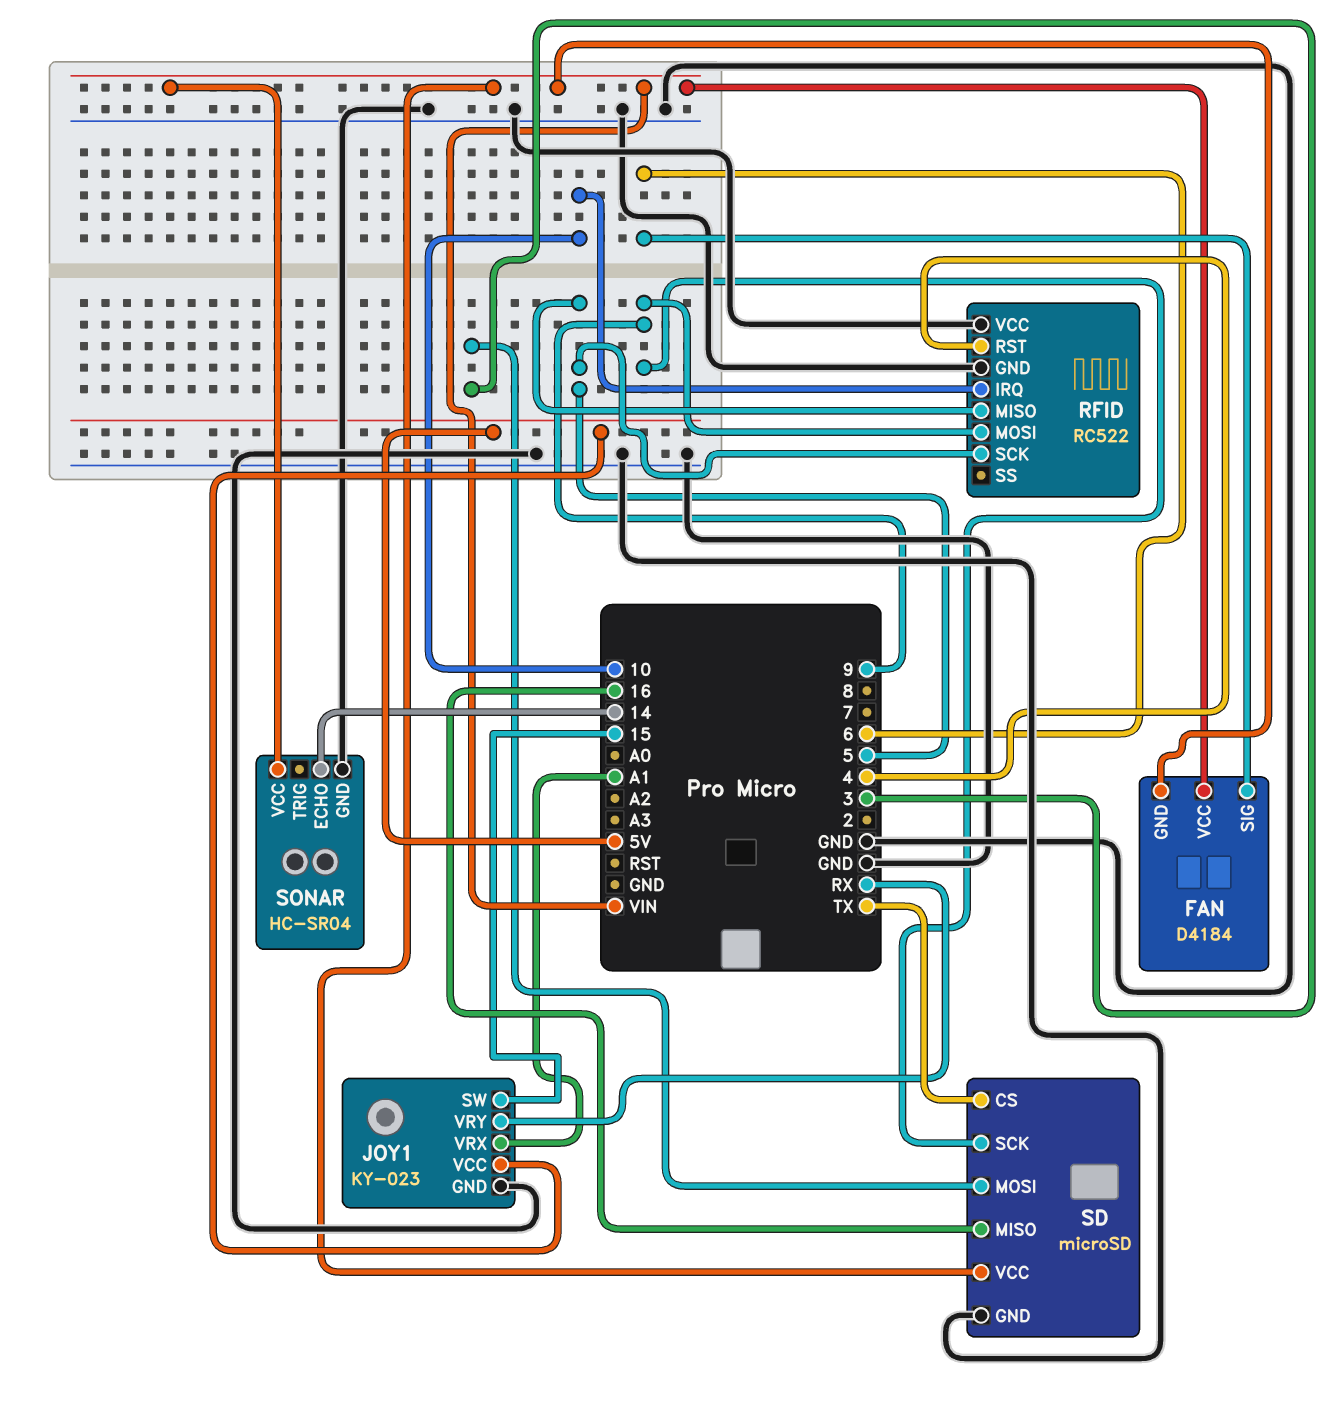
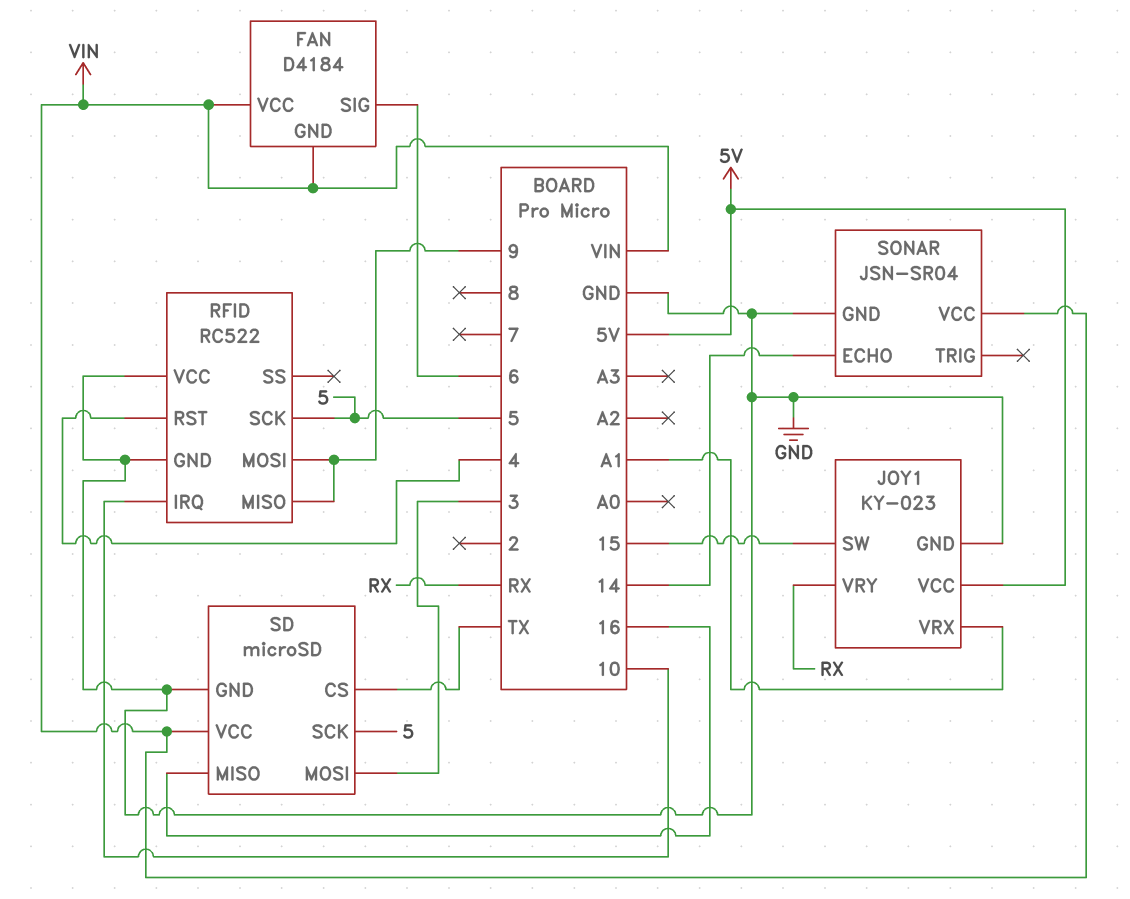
RFID pin MISO: 5 -> 9
SD pin SCK: 9 -> 5
SONAR: HC-SR04 -> JSN-SR04

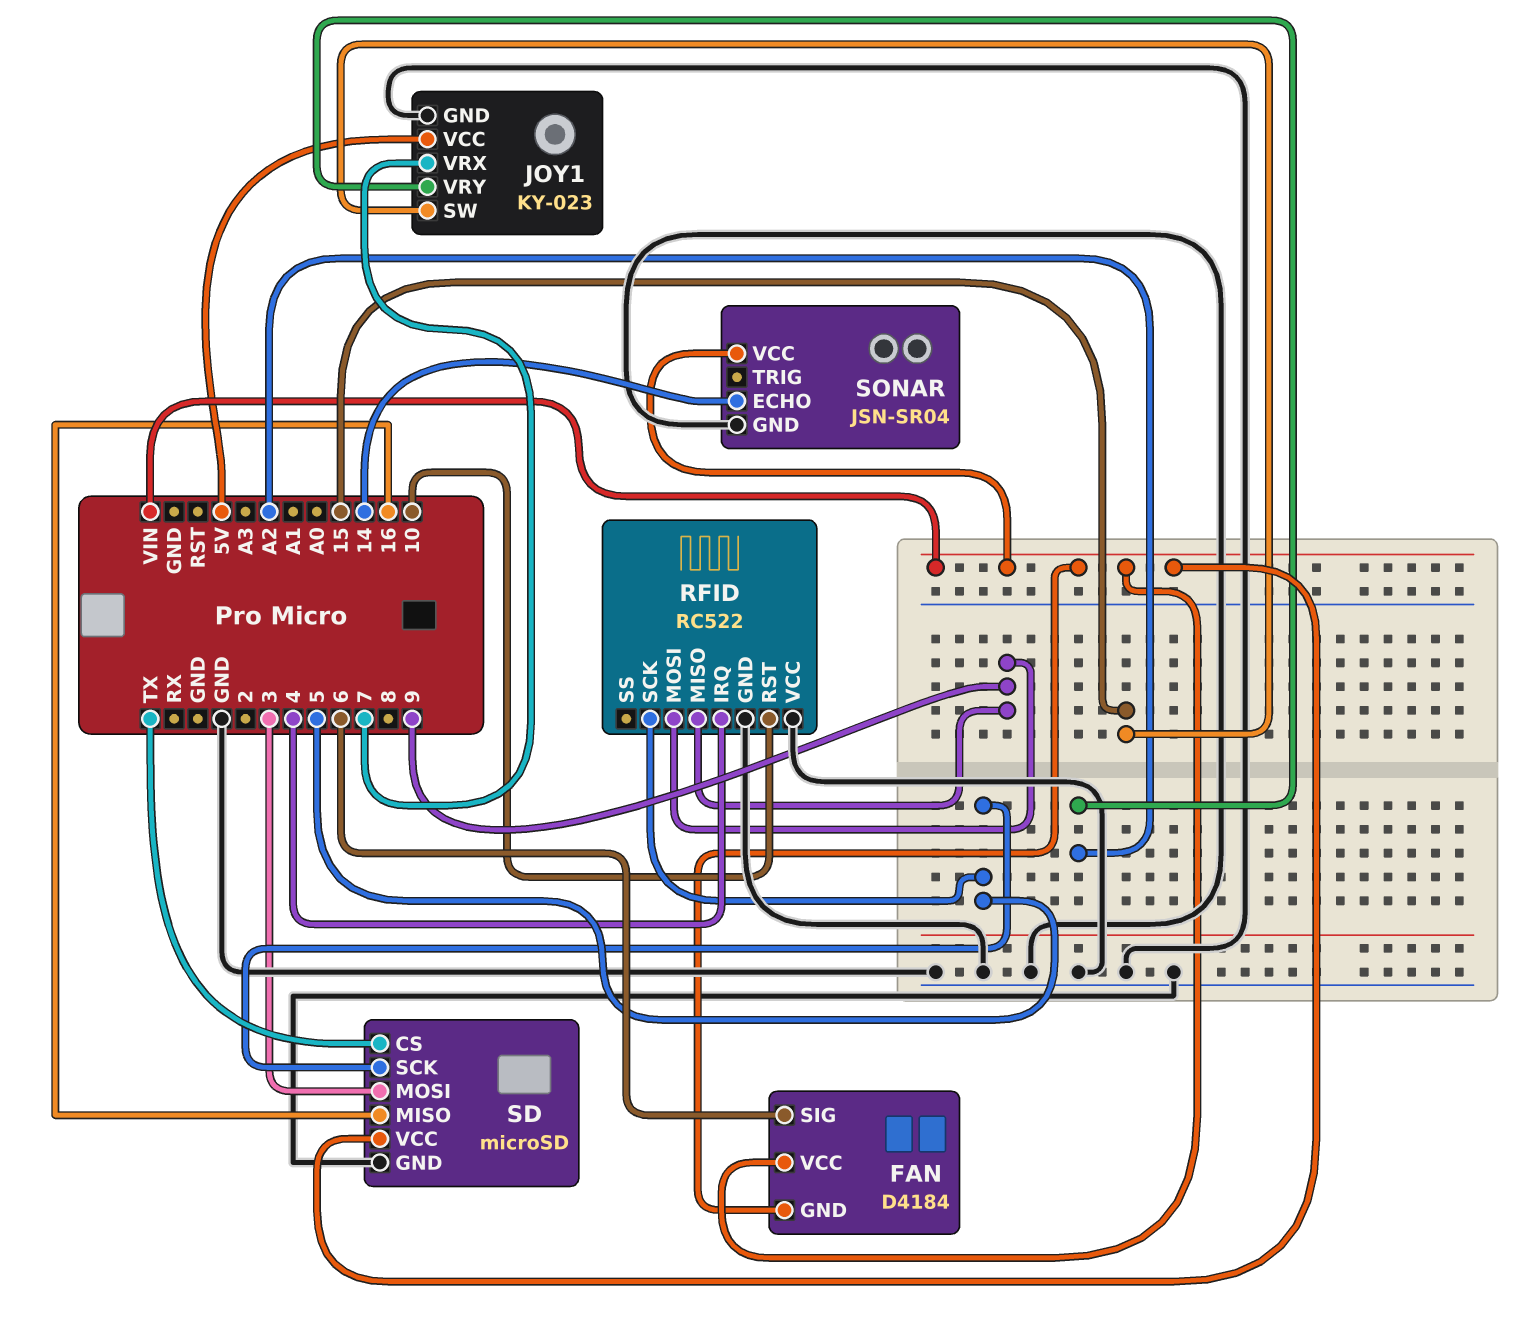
JOY1 pin VRX: A1 -> 7
JOY1 pin VRY: RX -> A2
RFID pin IRQ: 10 -> 4
RFID pin RST: 4 -> 10

